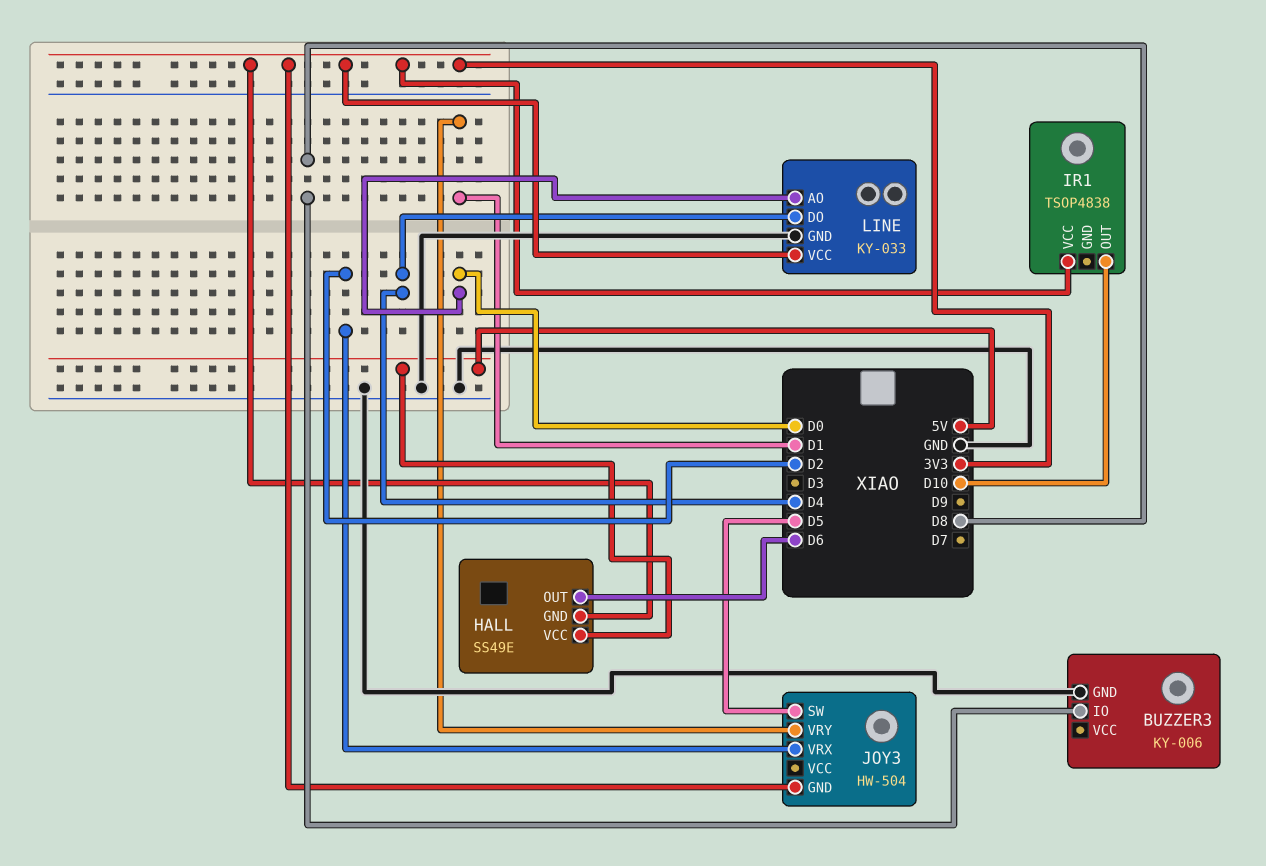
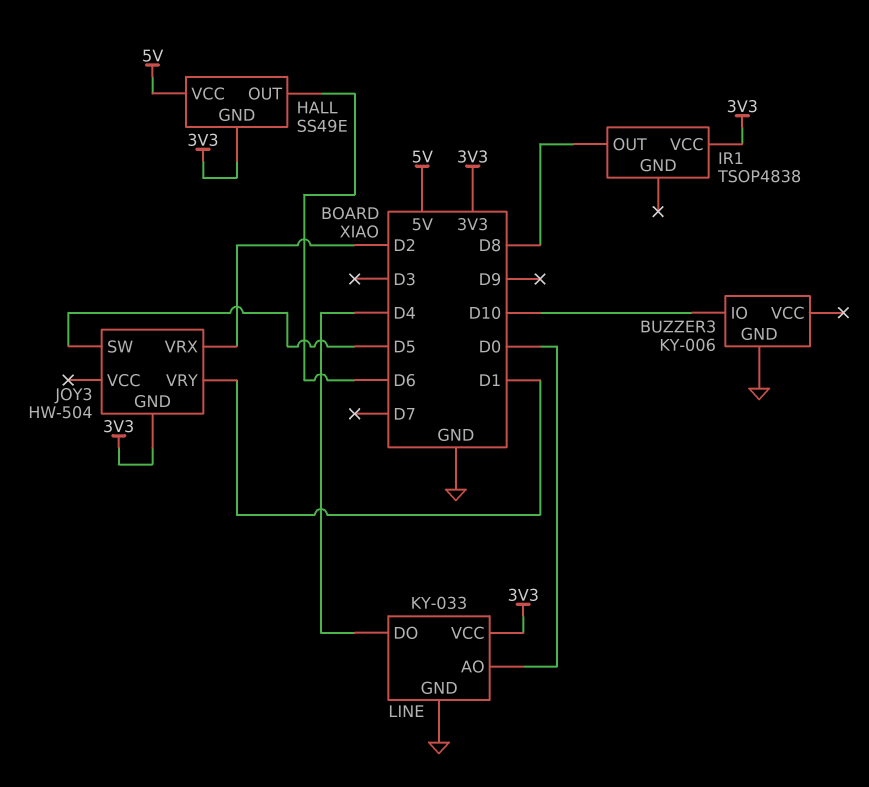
BUZZER3 pin IO: D8 -> D10
IR1 pin OUT: D10 -> D8

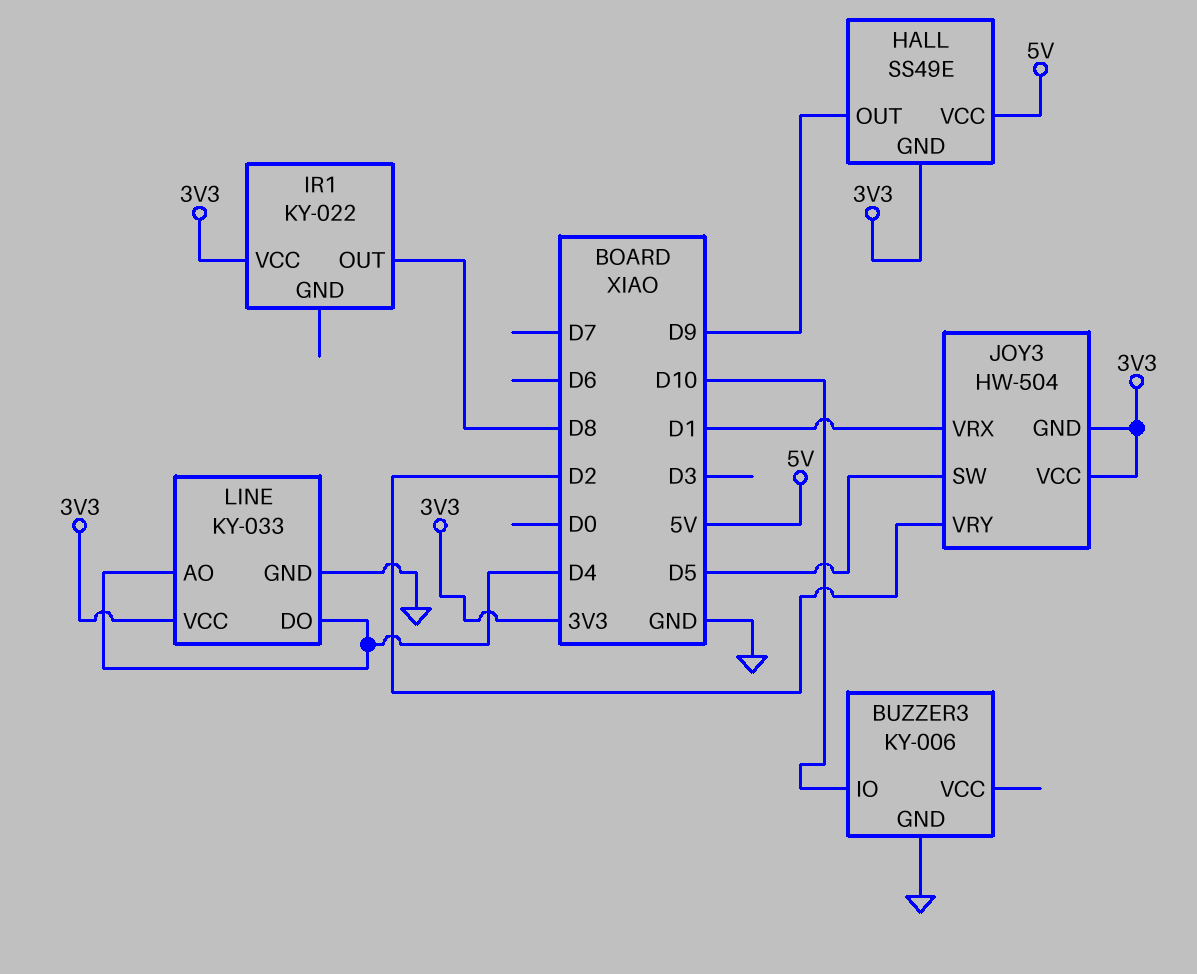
HALL pin OUT: D6 -> D9
IR1: TSOP4838 -> KY-022
JOY3 pin VCC: none -> 3V3
JOY3 pin VRX: D2 -> D1
JOY3 pin VRY: D1 -> D2
LINE pin AO: D0 -> D4

